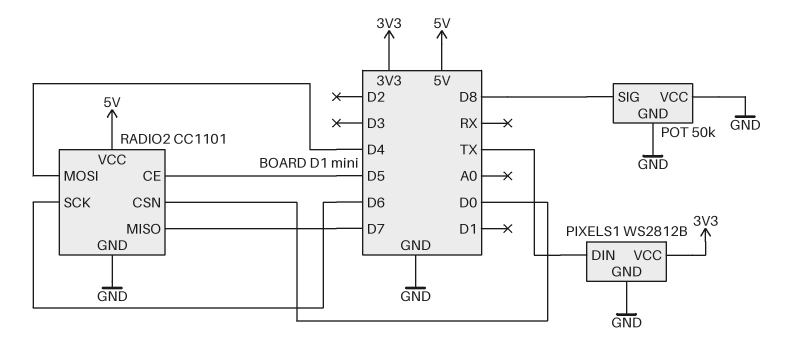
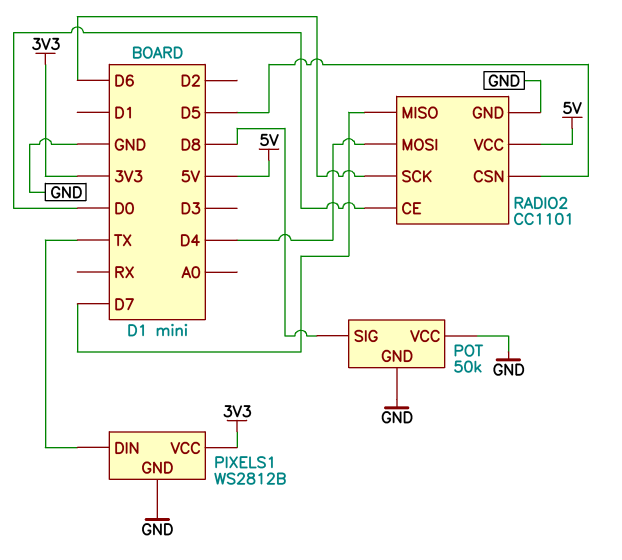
RADIO2 pin CE: D5 -> D0
RADIO2 pin CSN: D0 -> D5

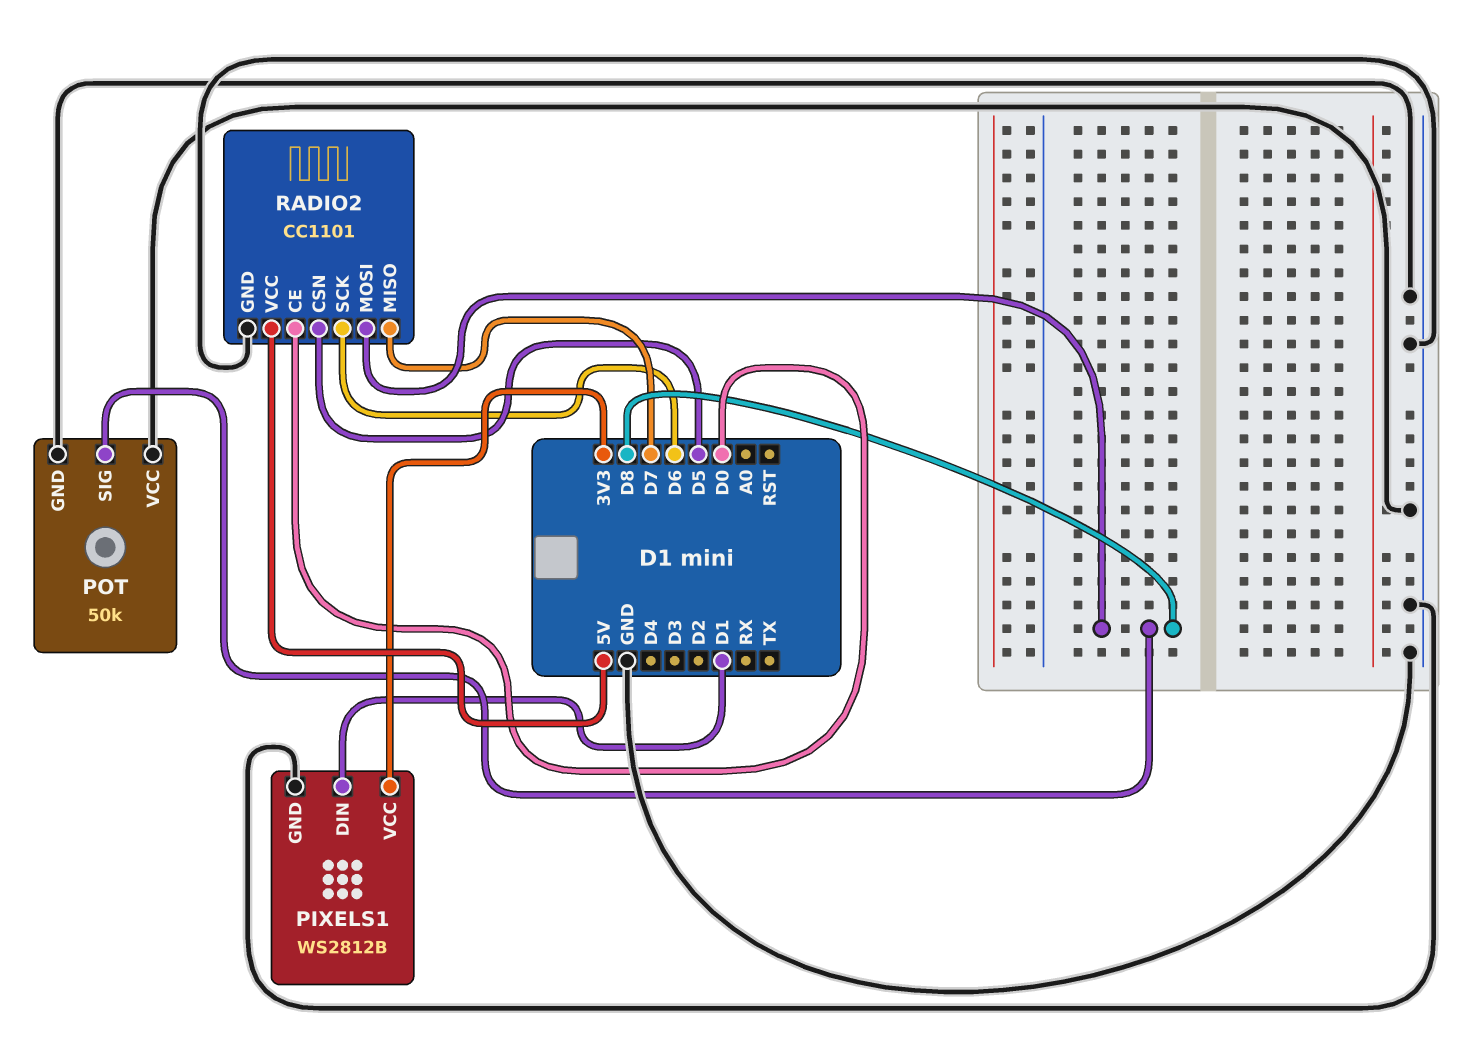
PIXELS1 pin DIN: TX -> D1
RADIO2 pin MOSI: D4 -> D8

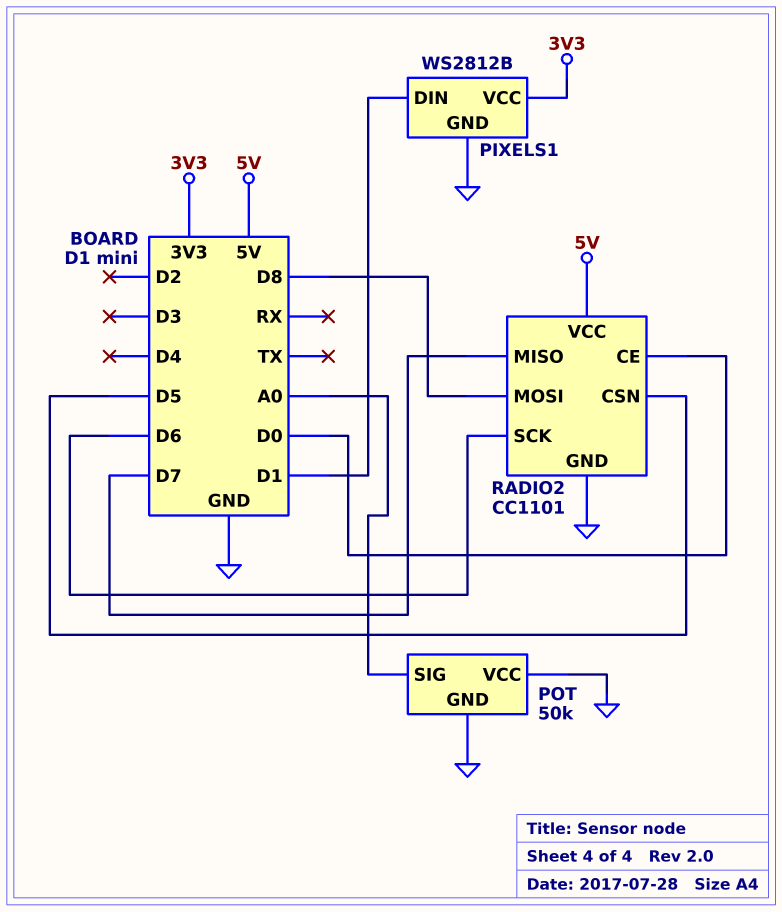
POT pin SIG: D8 -> A0

